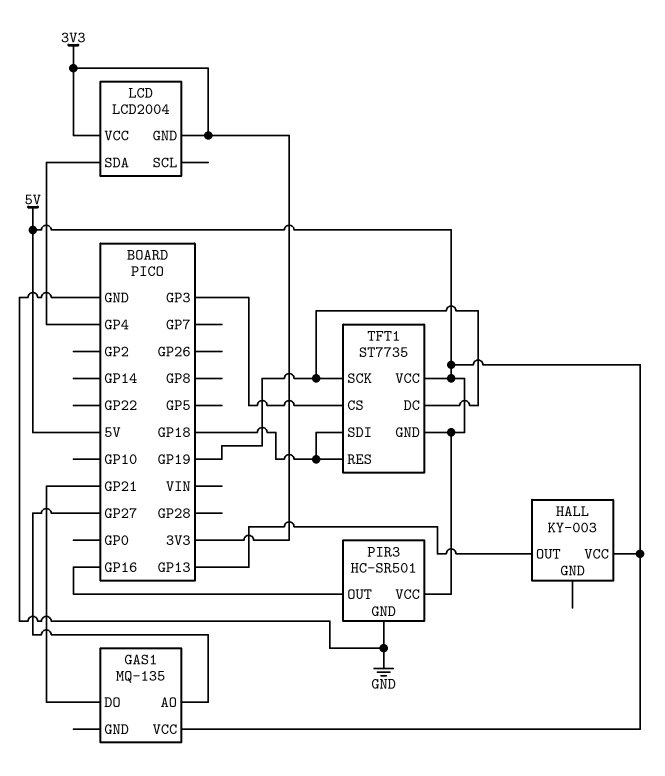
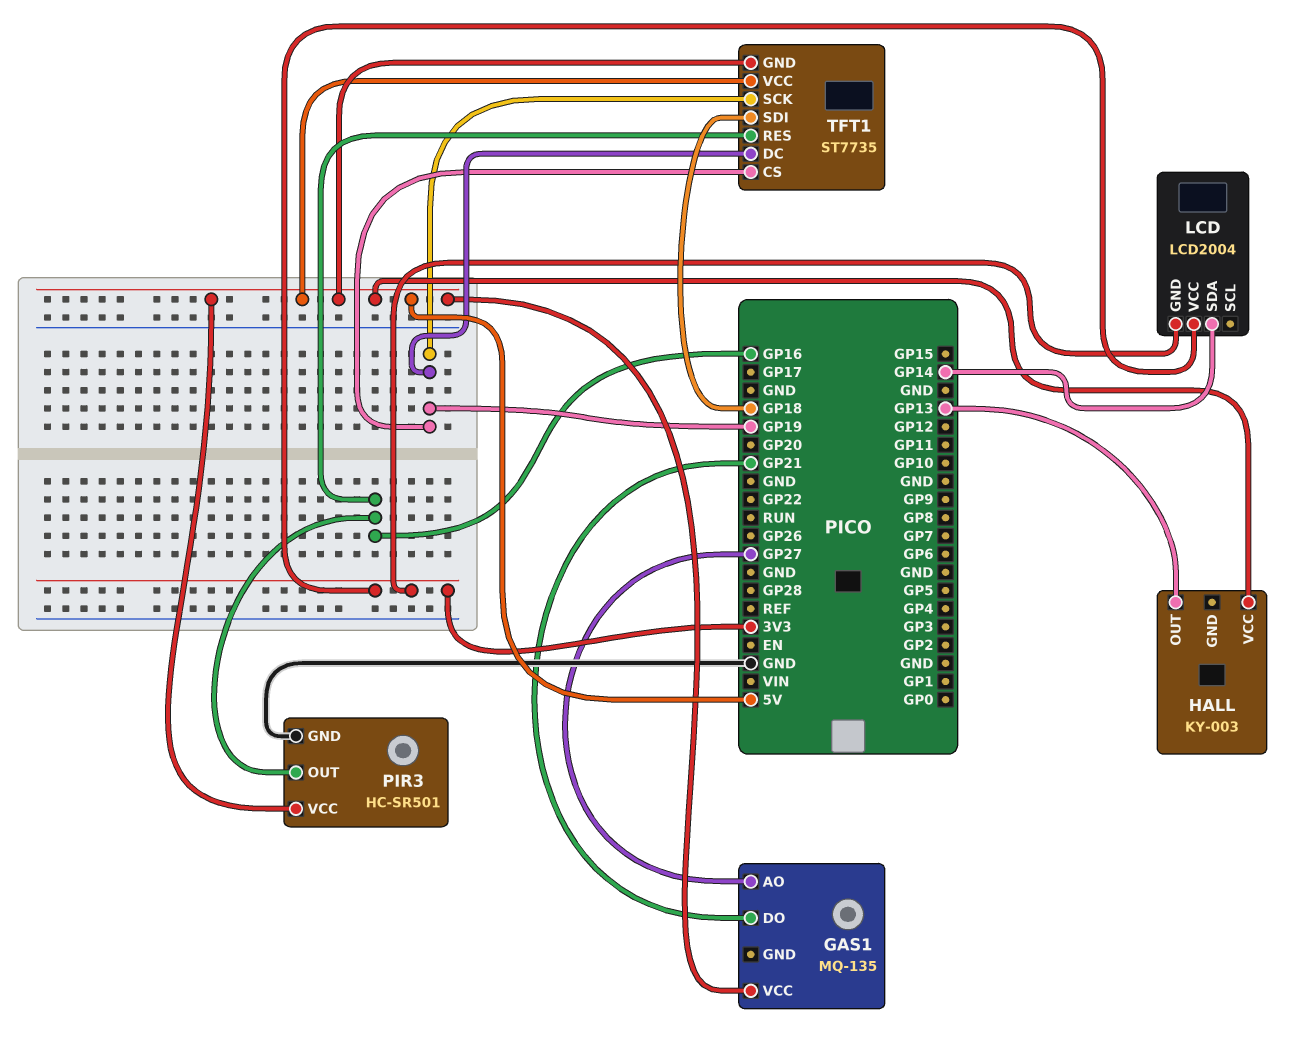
LCD pin SDA: GP4 -> GP14
TFT1 pin CS: GP3 -> GP19
TFT1 pin RES: GP18 -> GP16

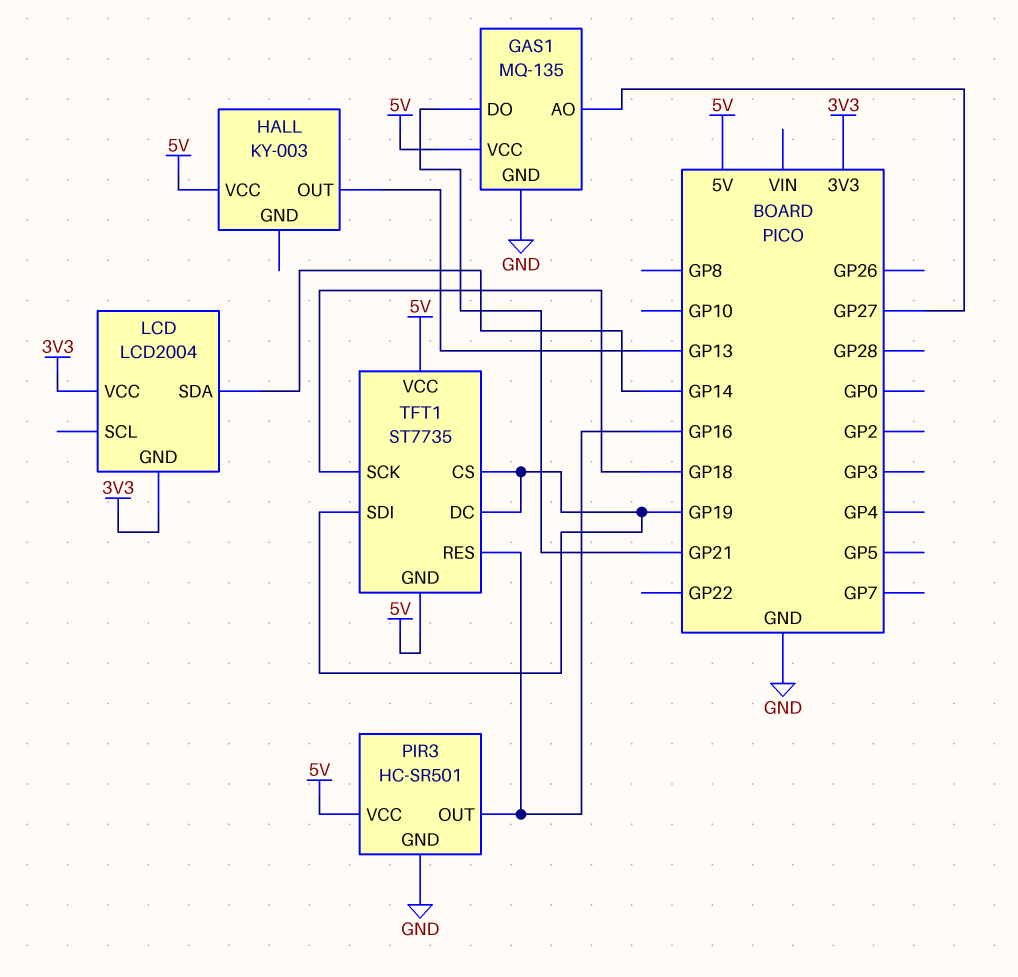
GAS1 pin GND: none -> GND
TFT1 pin SCK: GP19 -> GP18
TFT1 pin SDI: GP18 -> GP19

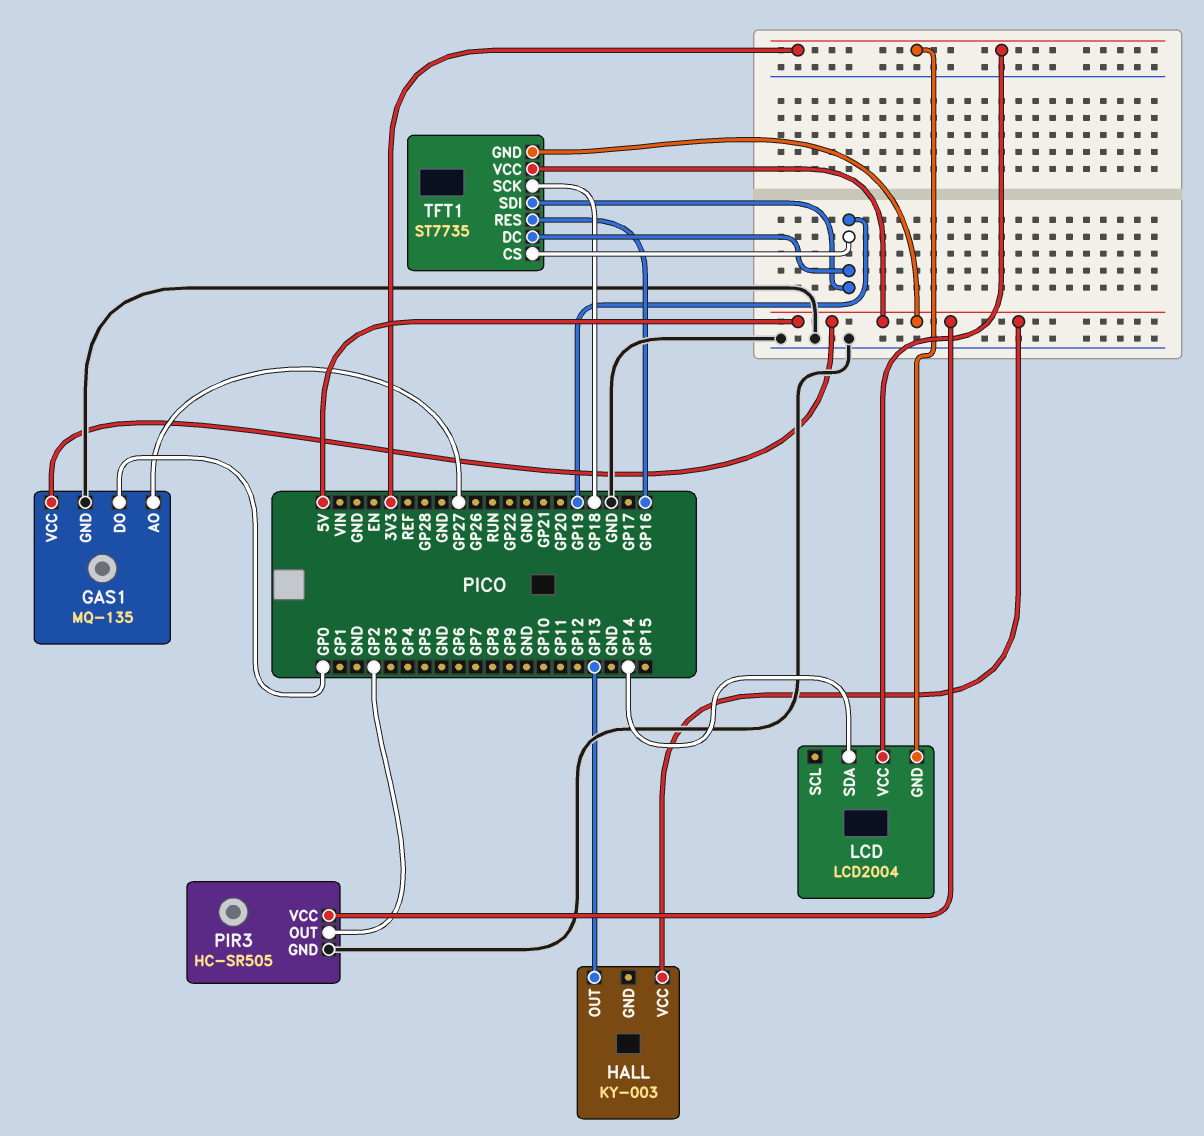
GAS1 pin DO: GP21 -> GP0
PIR3: HC-SR501 -> HC-SR505
PIR3 pin OUT: GP16 -> GP2

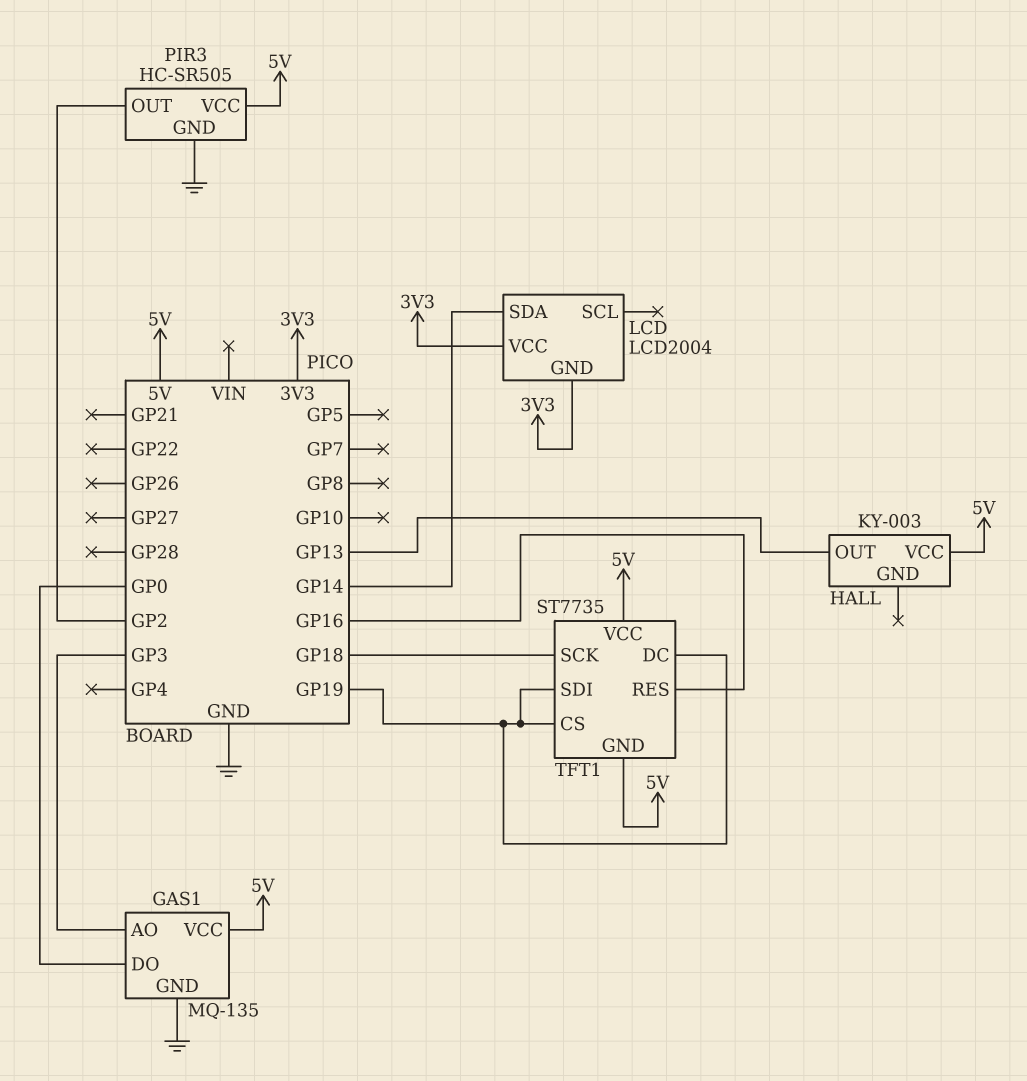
GAS1 pin AO: GP27 -> GP3

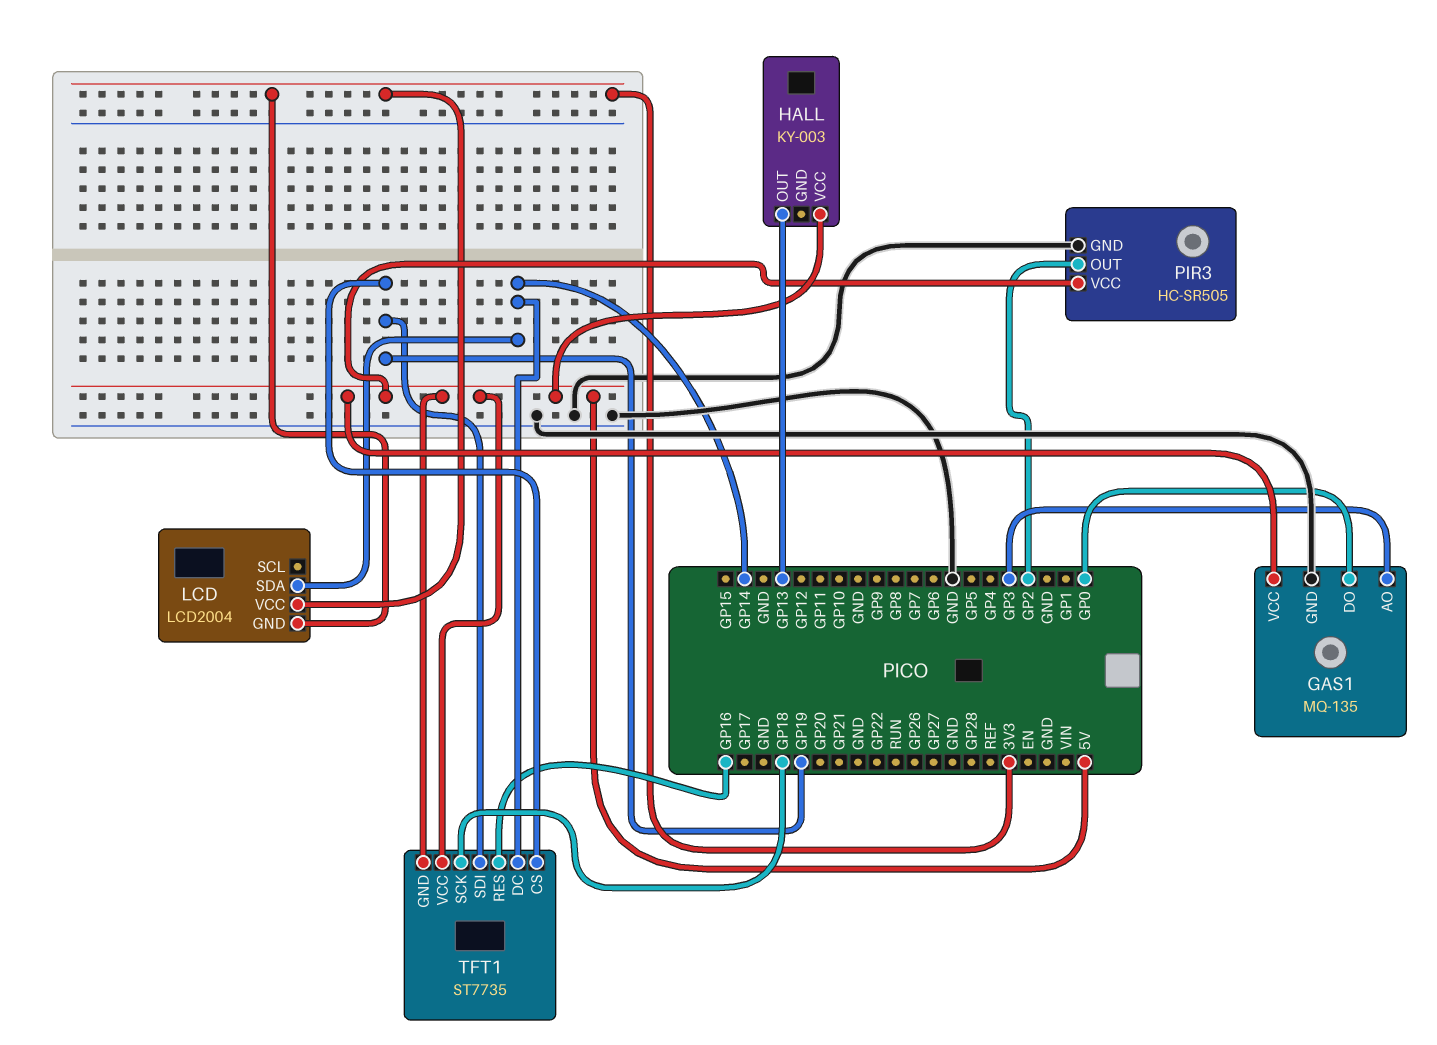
TFT1 pin DC: GP19 -> GP14

